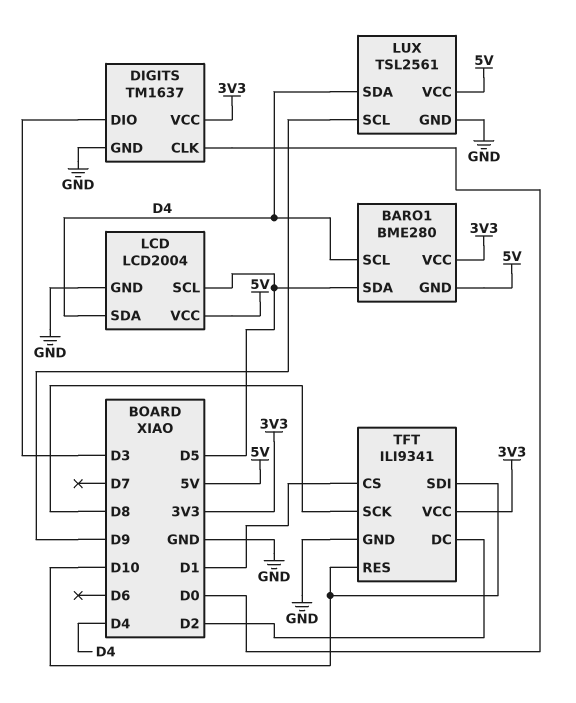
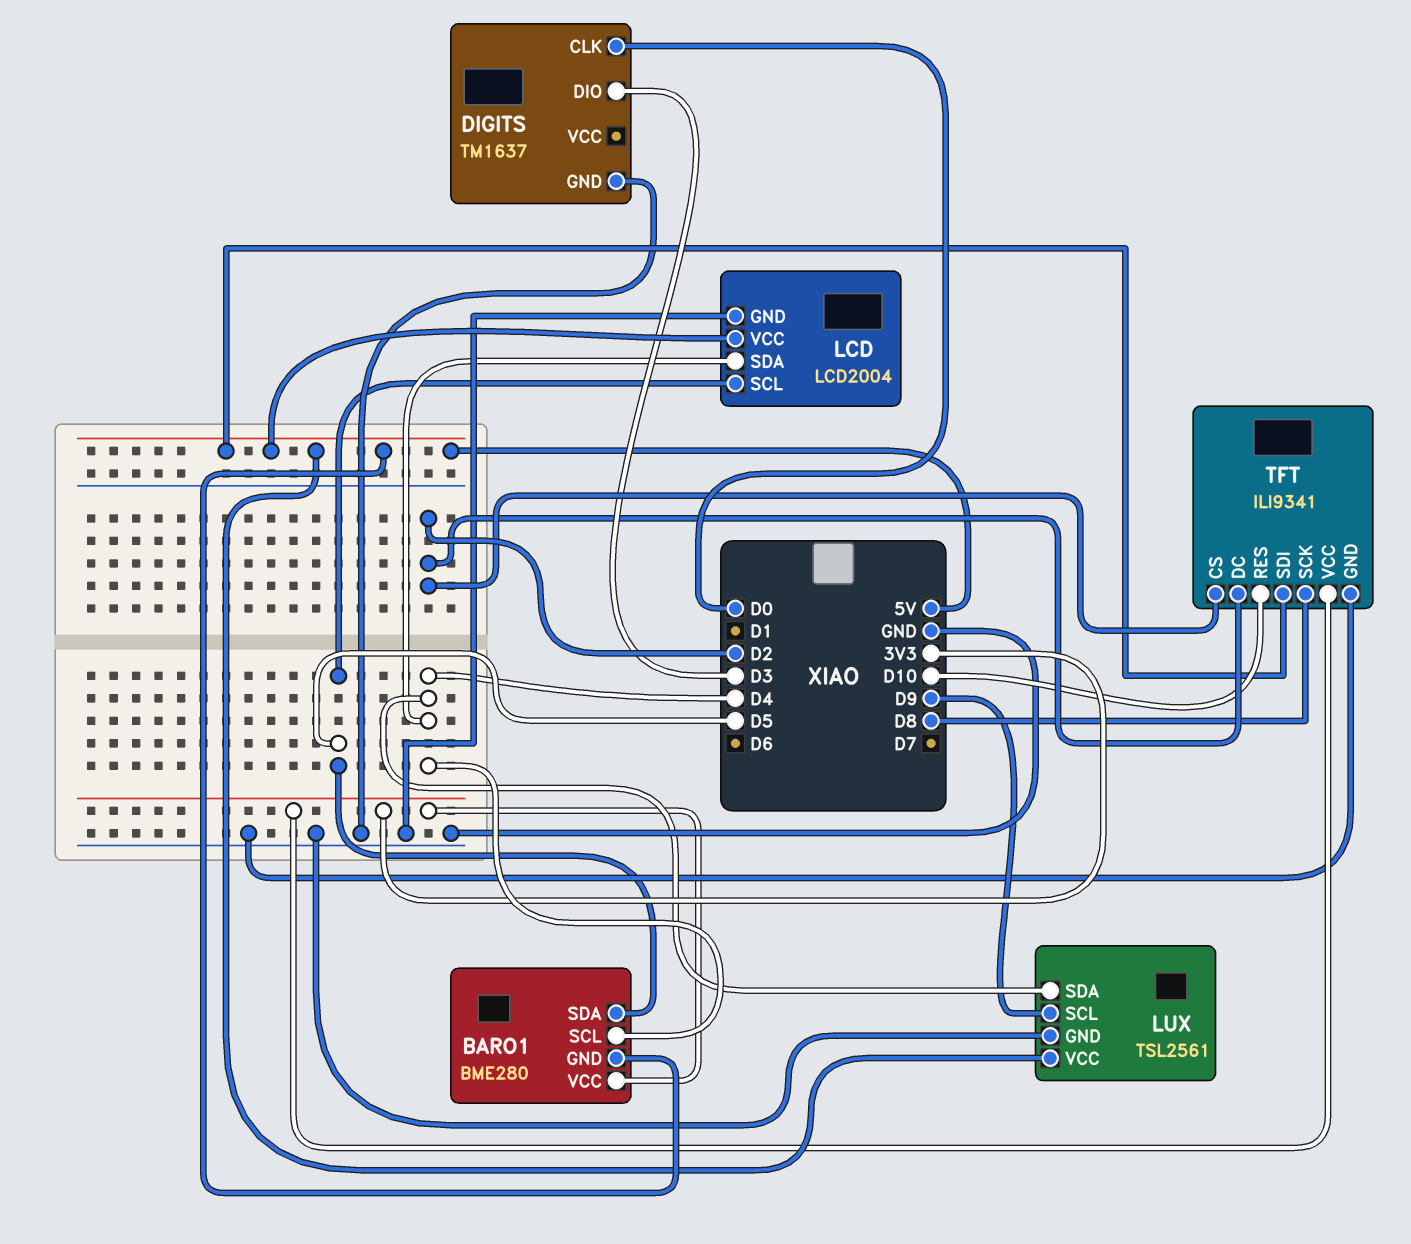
DIGITS pin VCC: 3V3 -> none
TFT pin CS: D1 -> D2
TFT pin SDI: D10 -> 5V

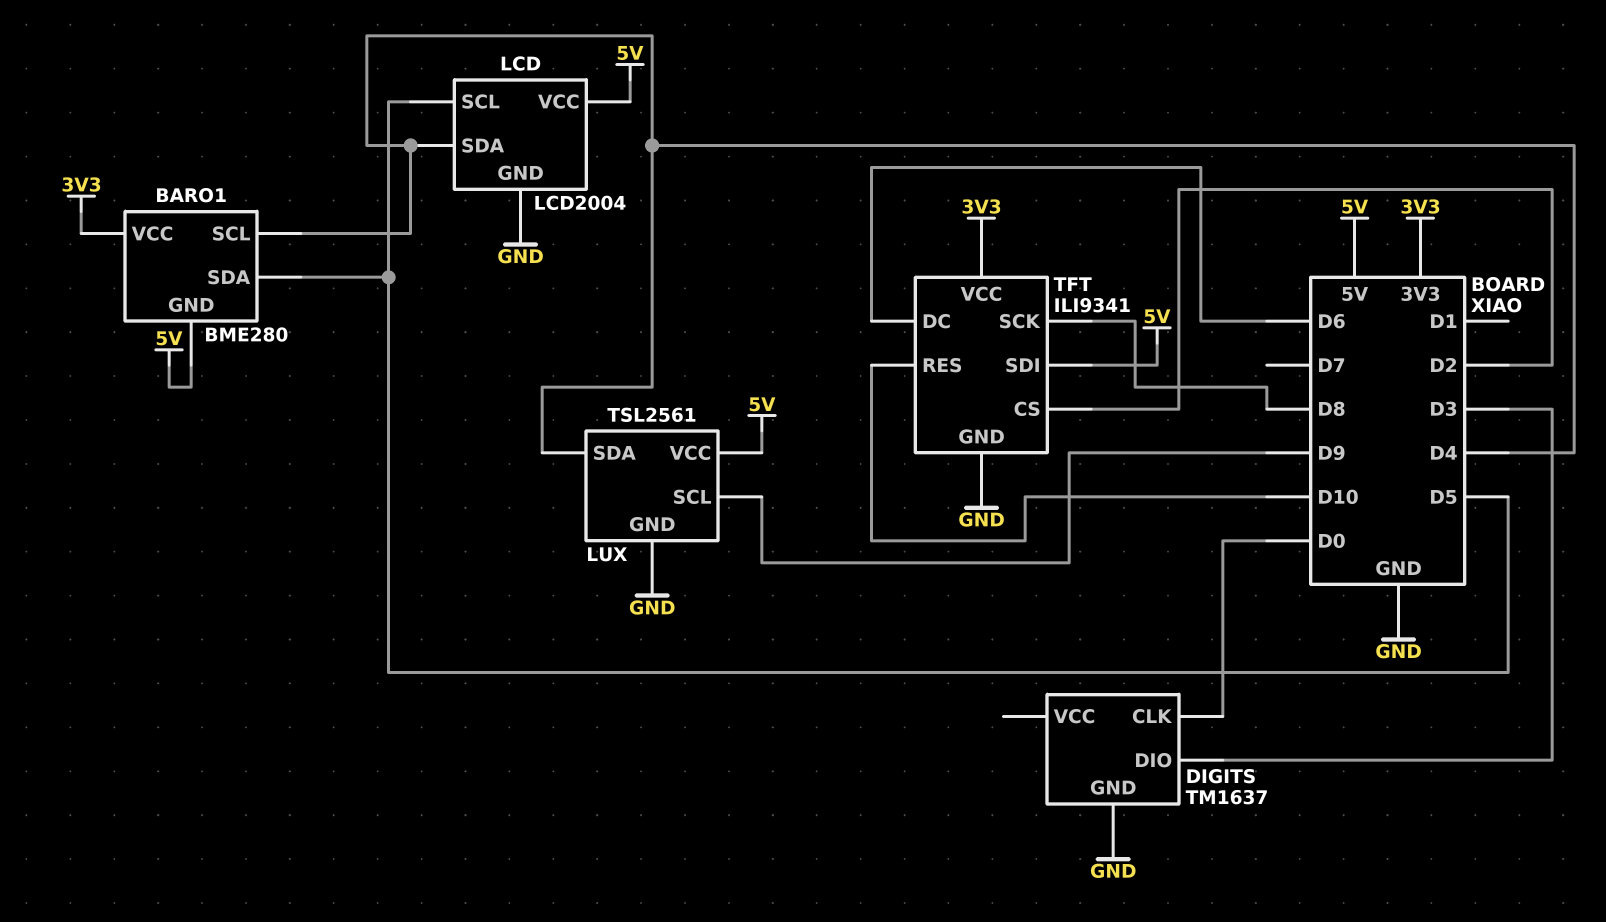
TFT pin DC: D2 -> D6

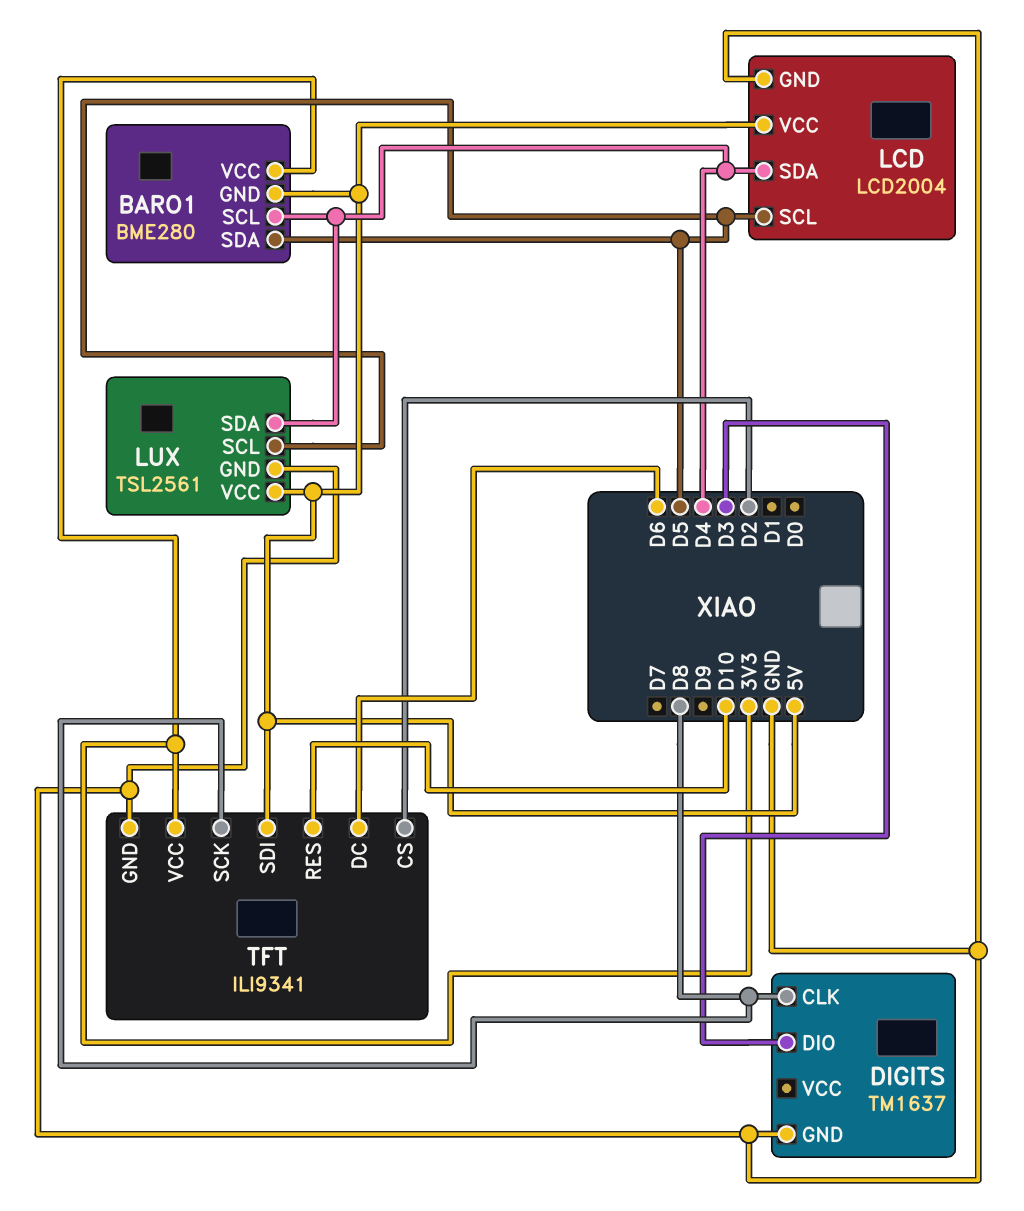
DIGITS pin CLK: D0 -> D8
LUX pin SCL: D9 -> D5

